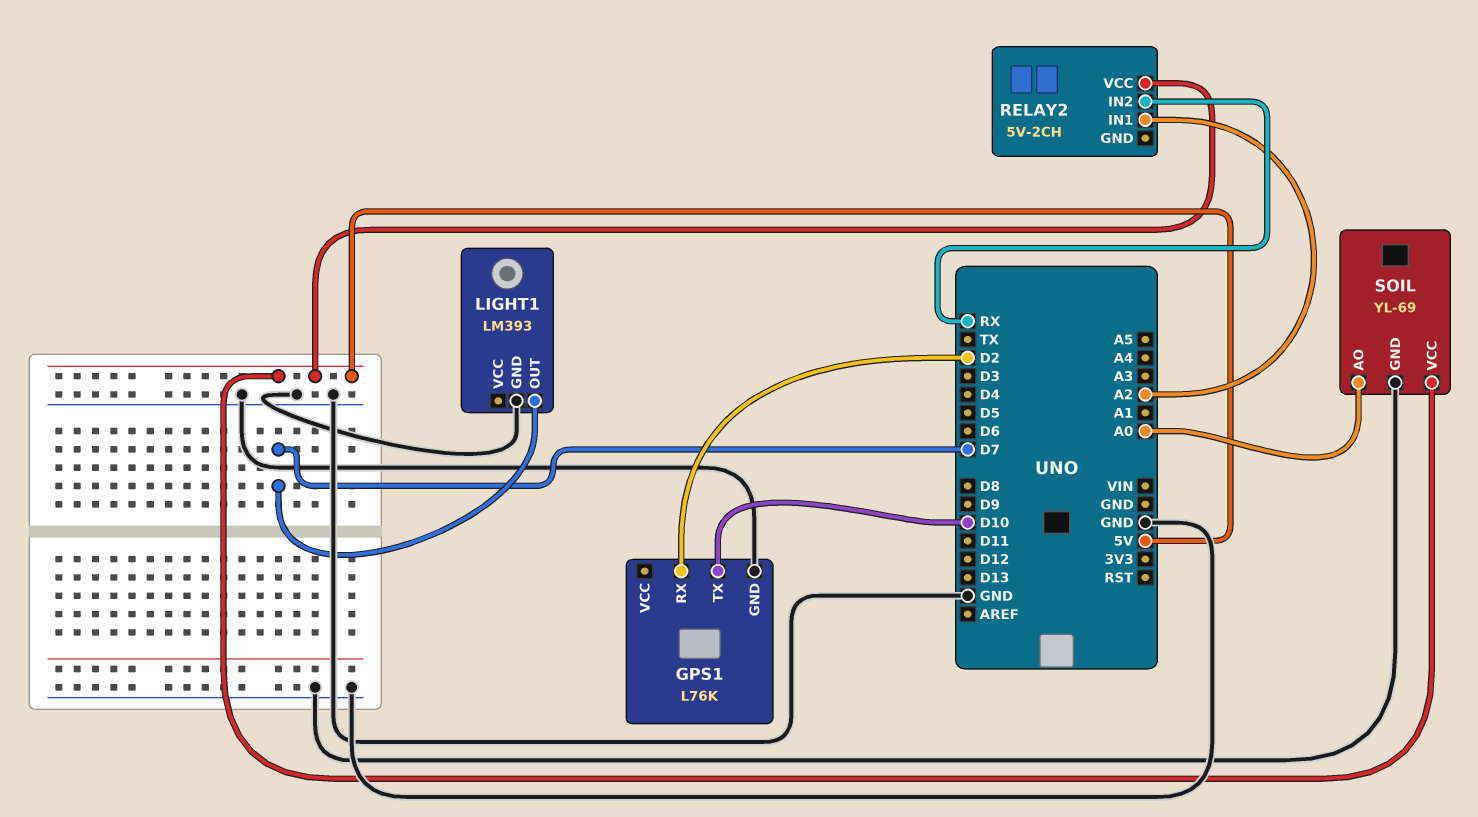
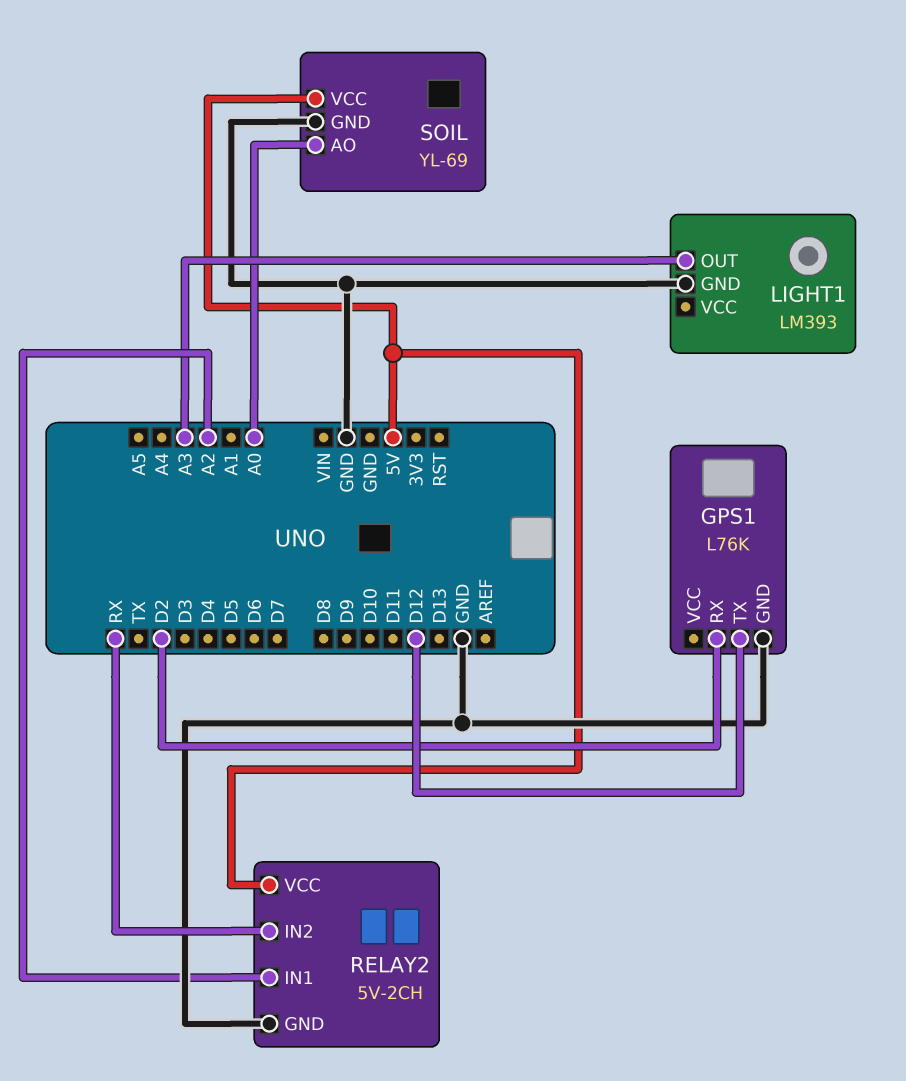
GPS1 pin TX: D10 -> D12
LIGHT1 pin OUT: D7 -> A3
RELAY2 pin GND: none -> GND

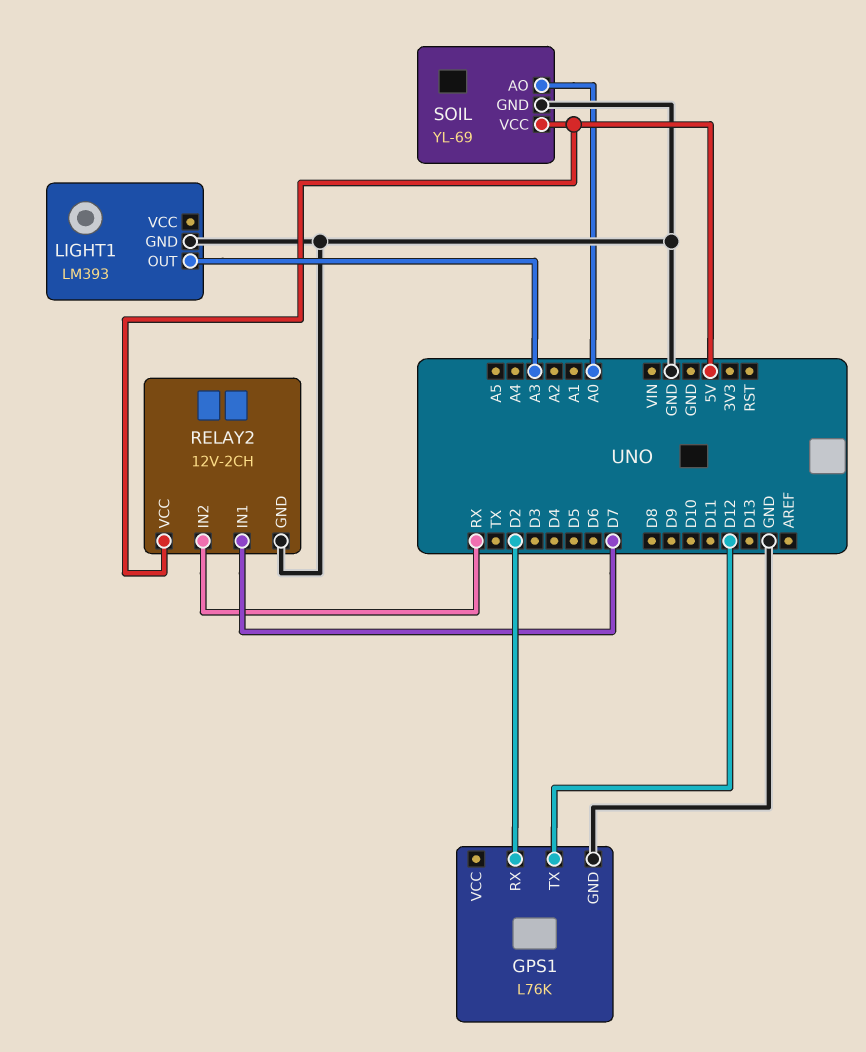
RELAY2: 5V-2CH -> 12V-2CH
RELAY2 pin IN1: A2 -> D7

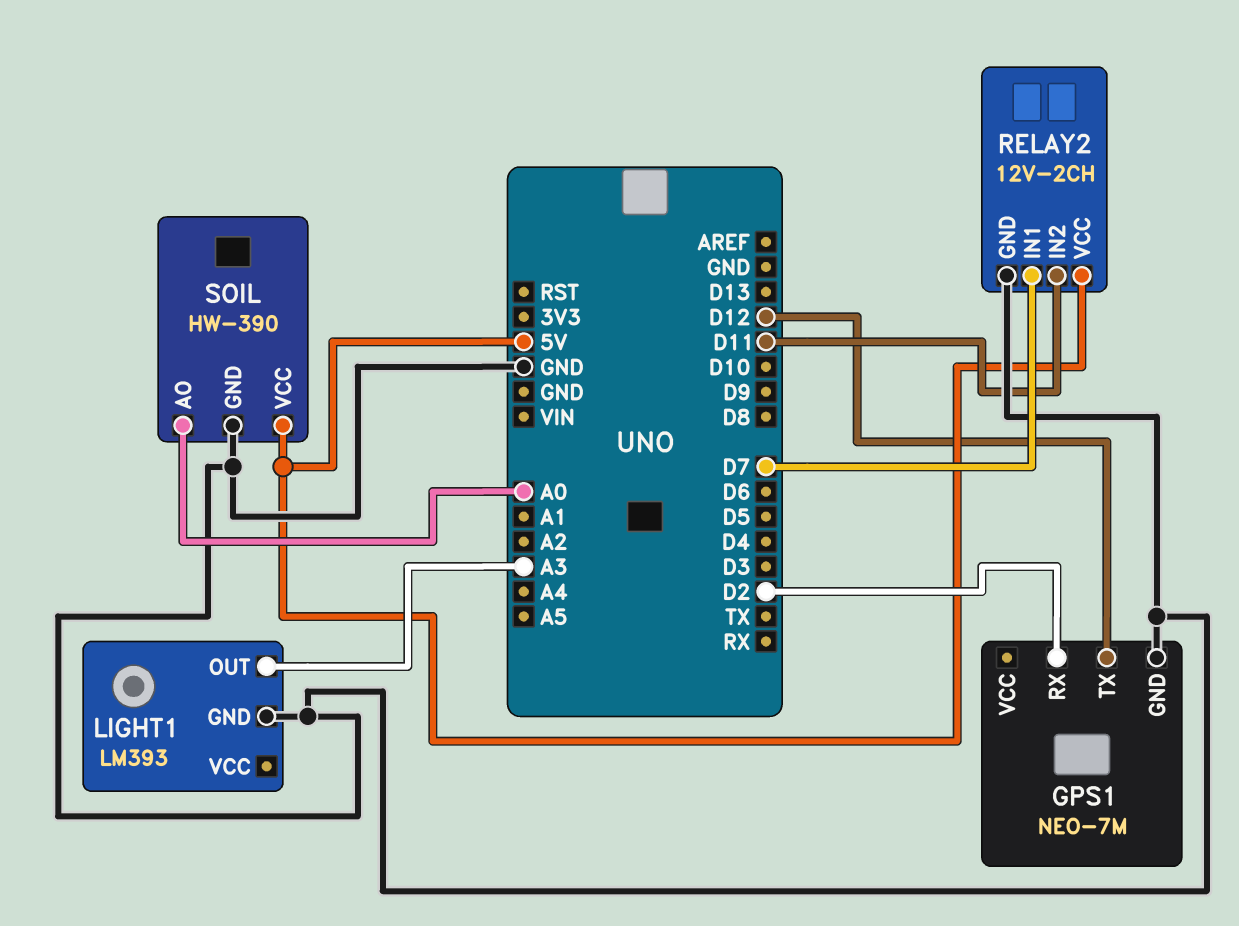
GPS1: L76K -> NEO-7M
RELAY2 pin IN2: RX -> D11
SOIL: YL-69 -> HW-390

